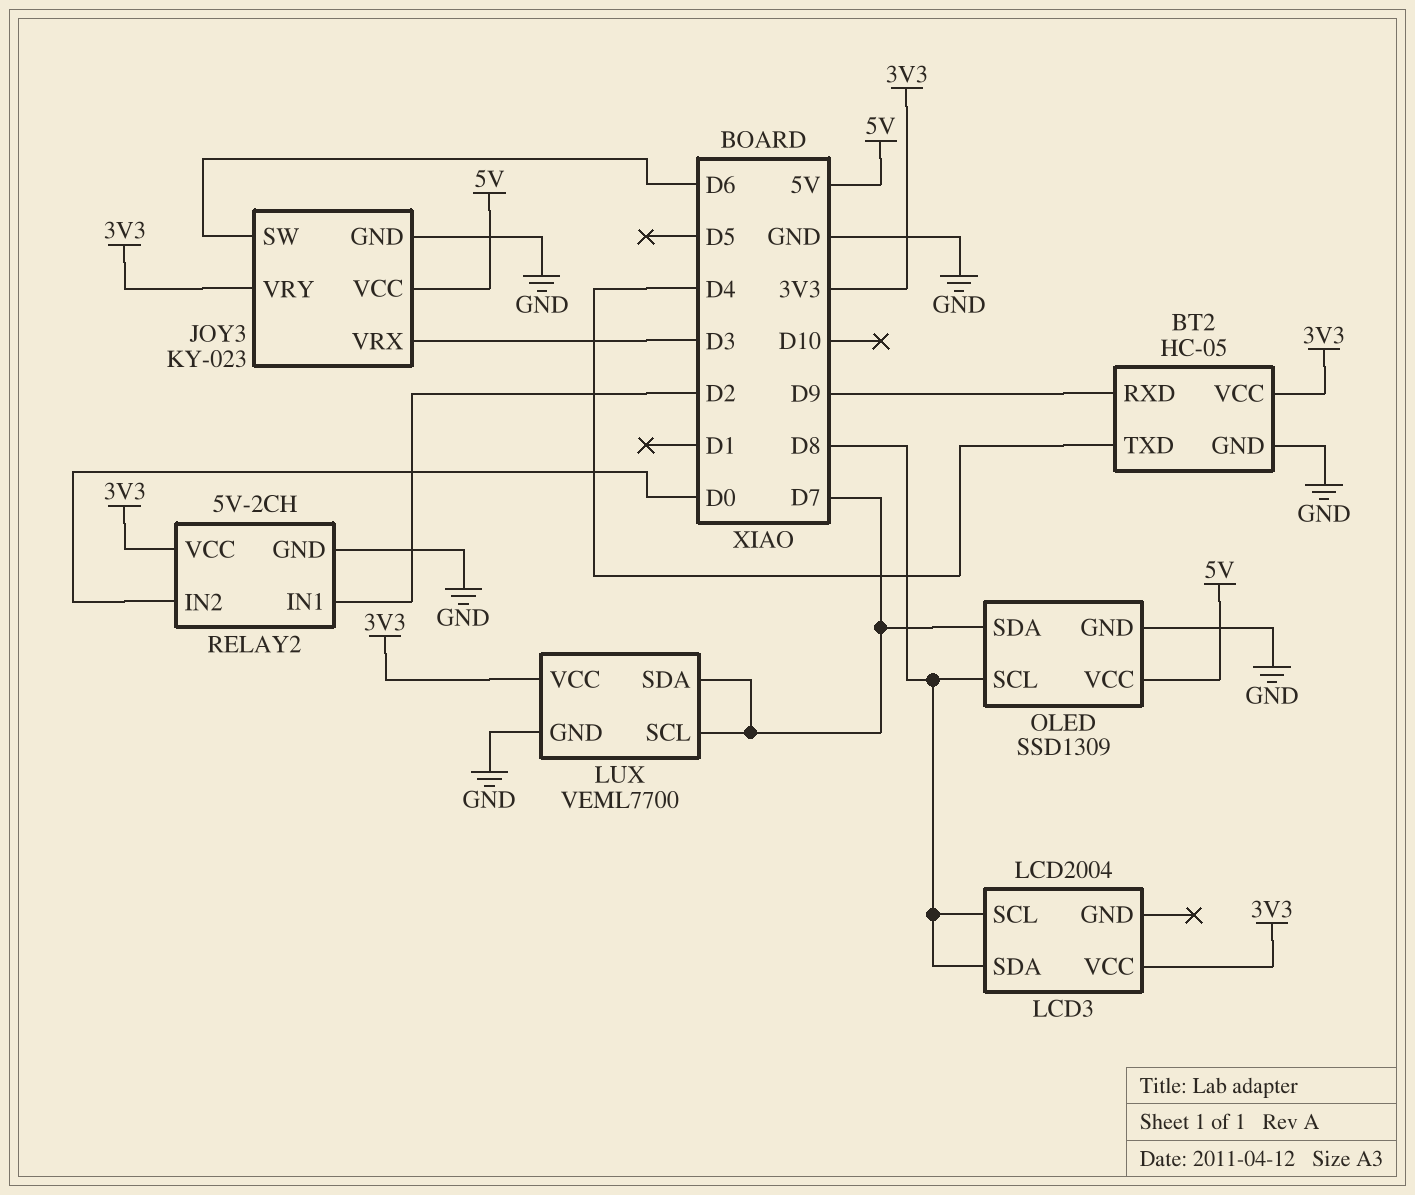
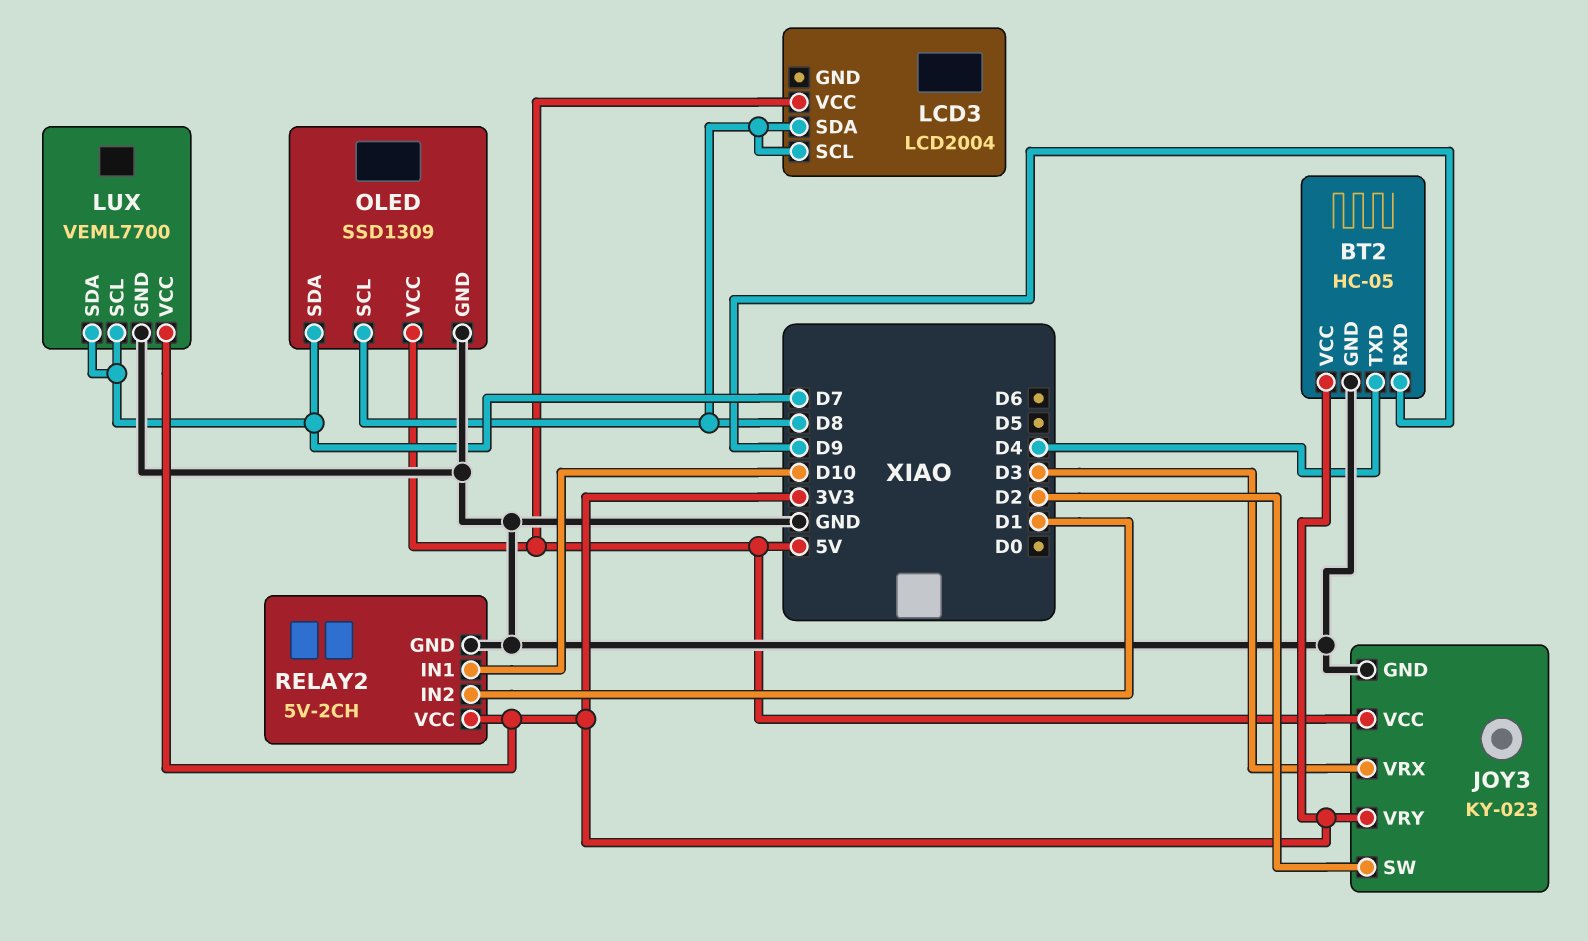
JOY3 pin SW: D6 -> D2
LCD3 pin VCC: 3V3 -> 5V
RELAY2 pin IN1: D2 -> D10
RELAY2 pin IN2: D0 -> D1

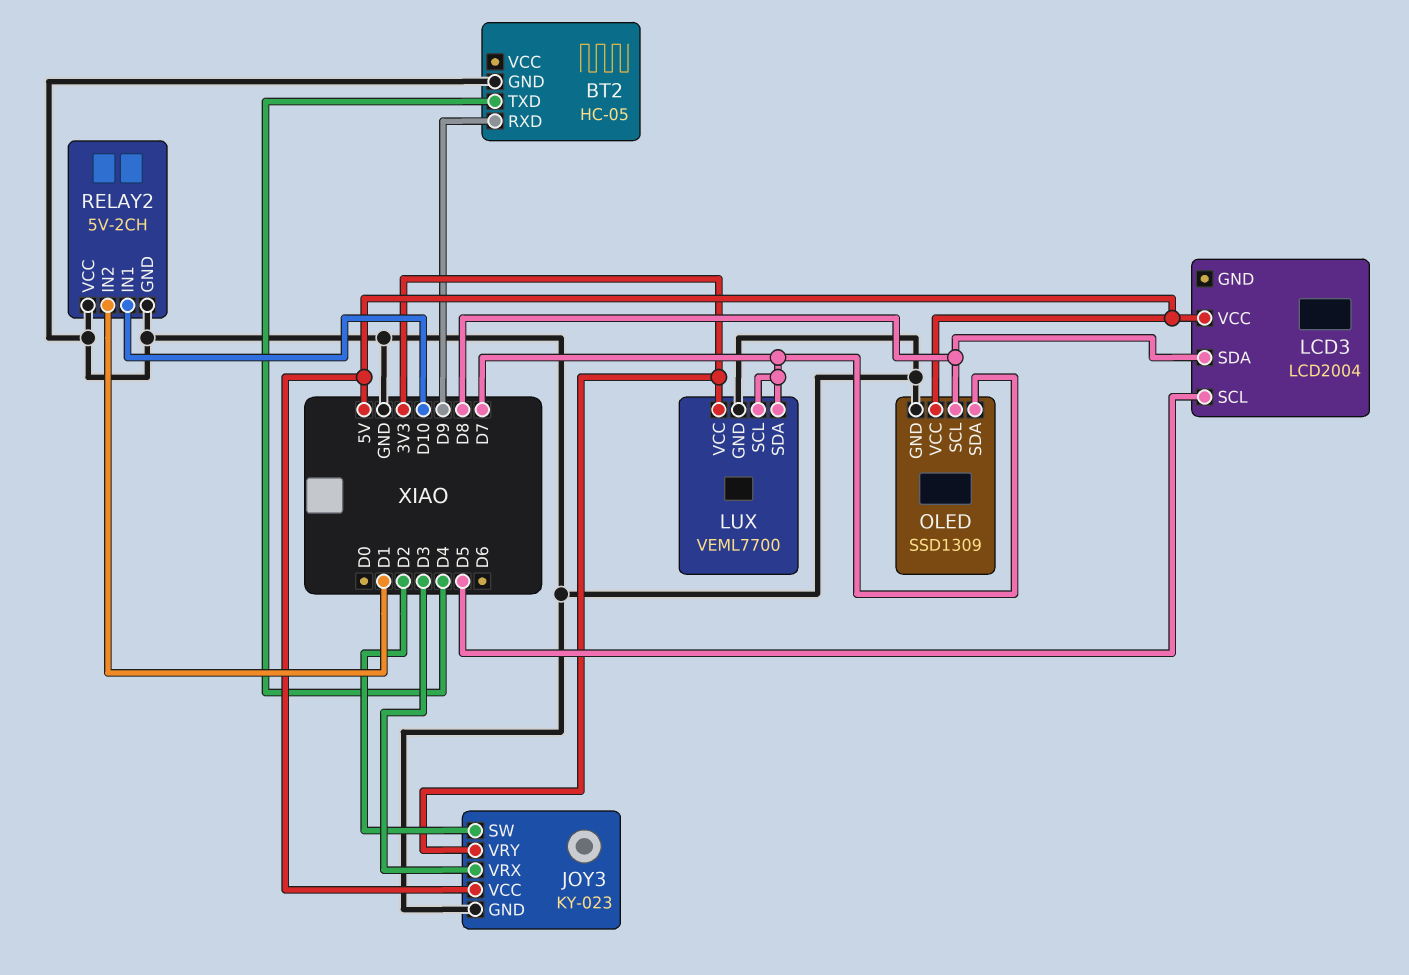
BT2 pin VCC: 3V3 -> none
LCD3 pin SCL: D8 -> D5
RELAY2 pin VCC: 3V3 -> GND

